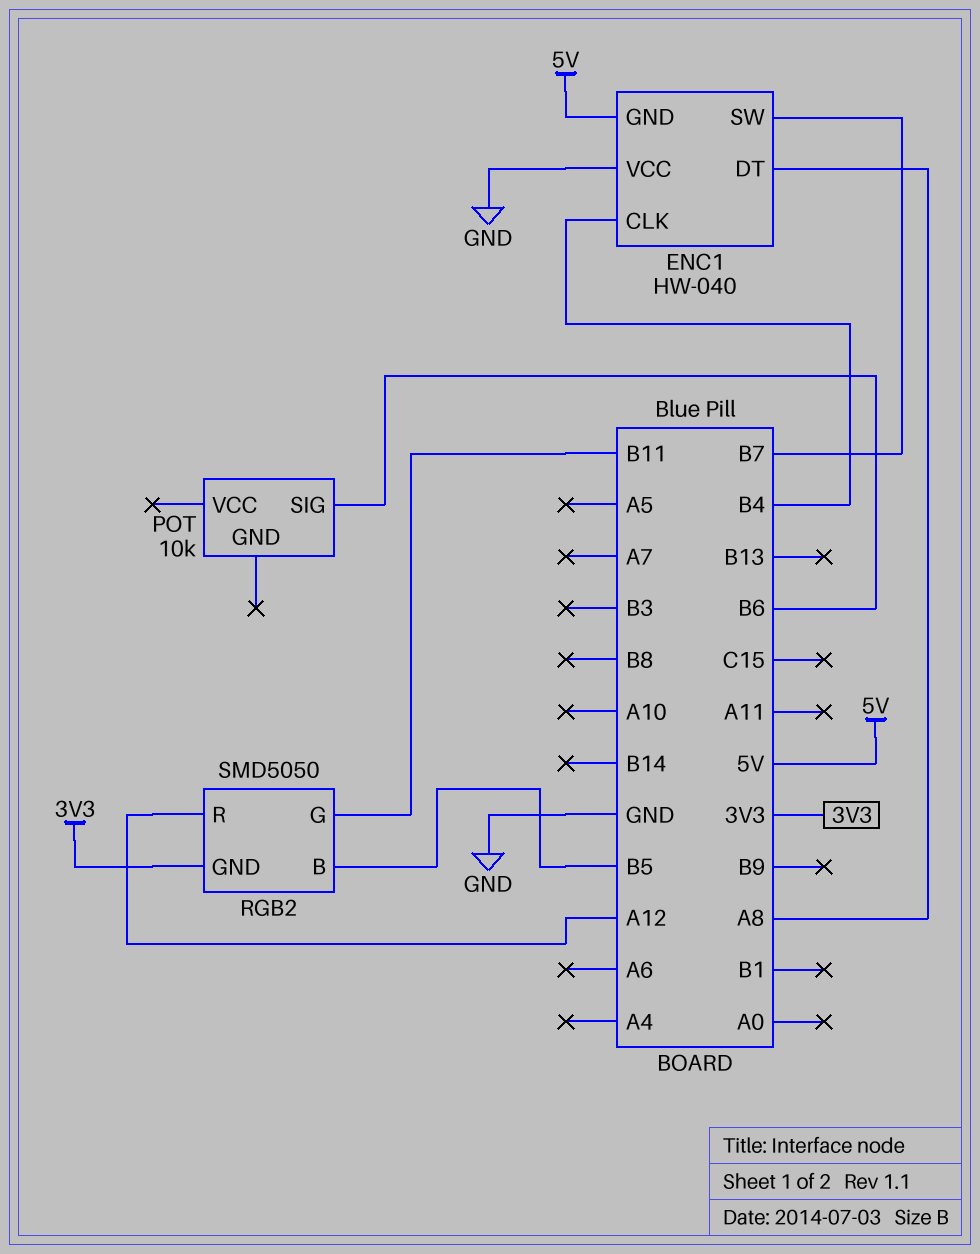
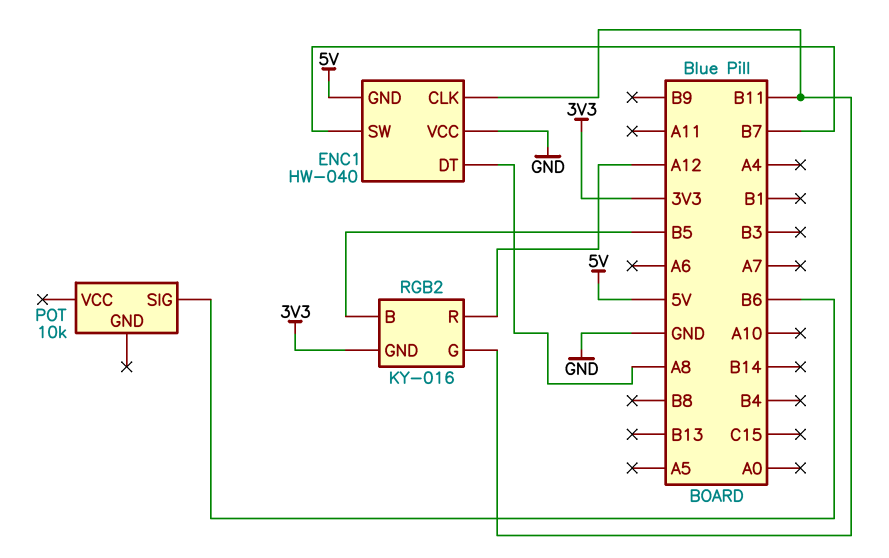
ENC1 pin CLK: B4 -> B11
RGB2: SMD5050 -> KY-016

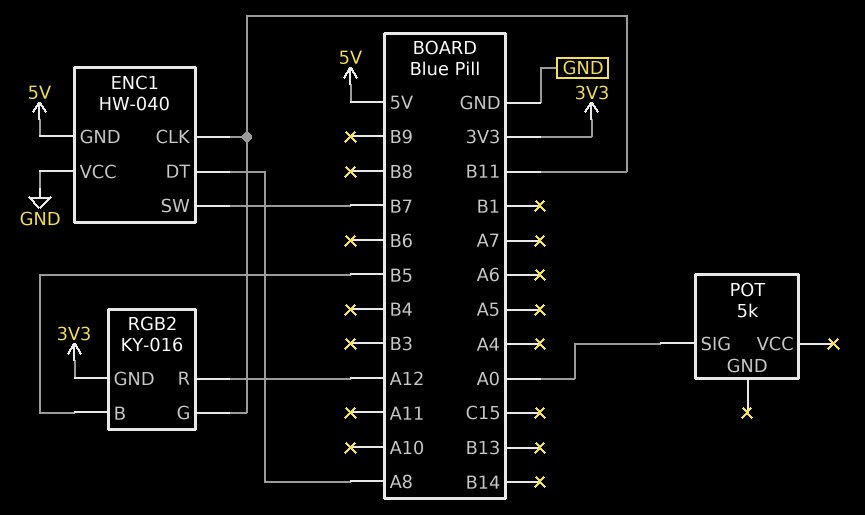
POT: 10k -> 5k
POT pin SIG: B6 -> A0

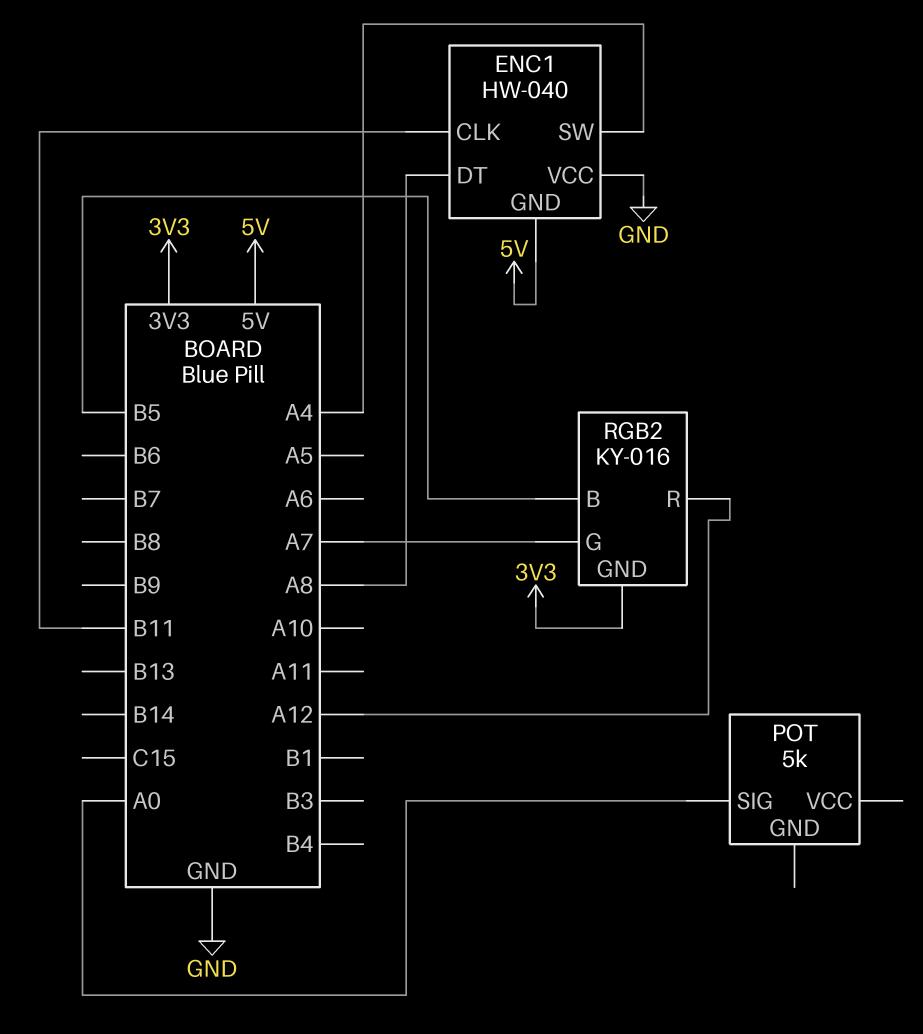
ENC1 pin SW: B7 -> A4
RGB2 pin G: B11 -> A7

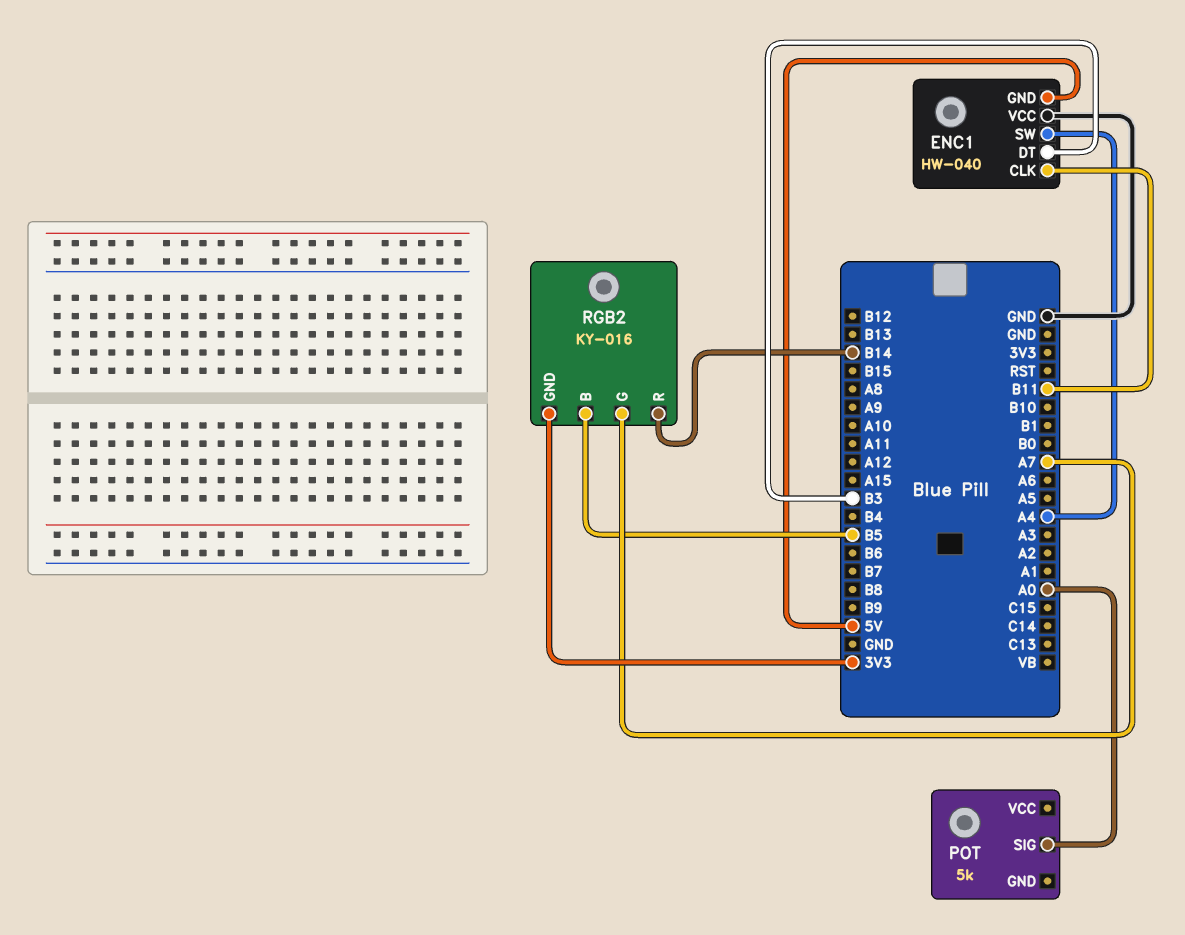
ENC1 pin DT: A8 -> B3
RGB2 pin R: A12 -> B14

